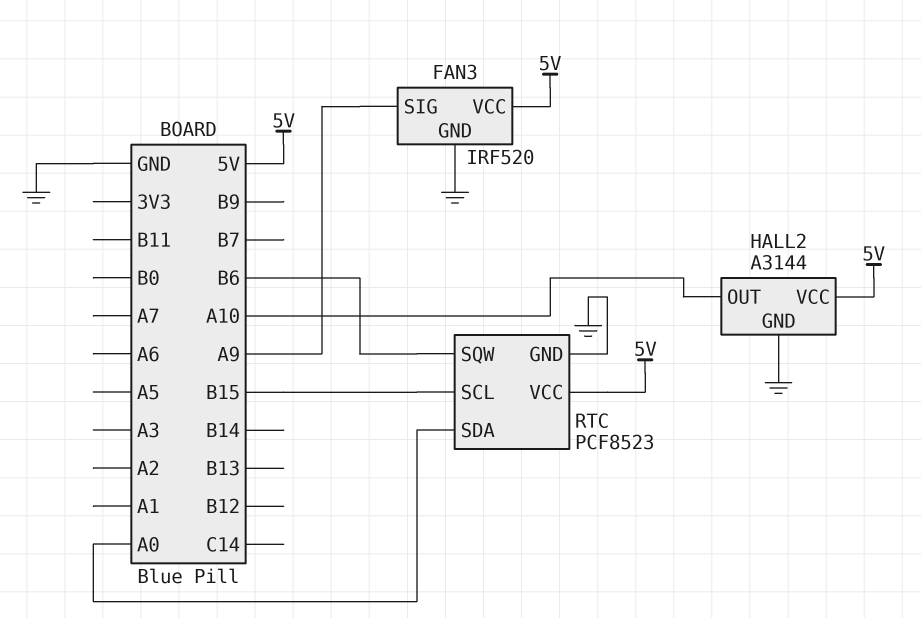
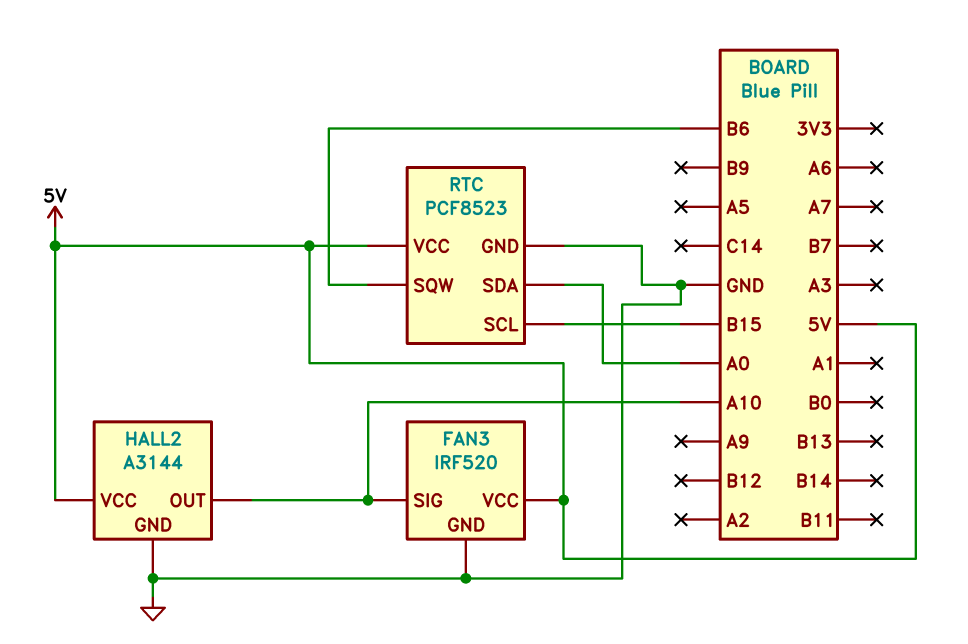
FAN3 pin SIG: A9 -> A10

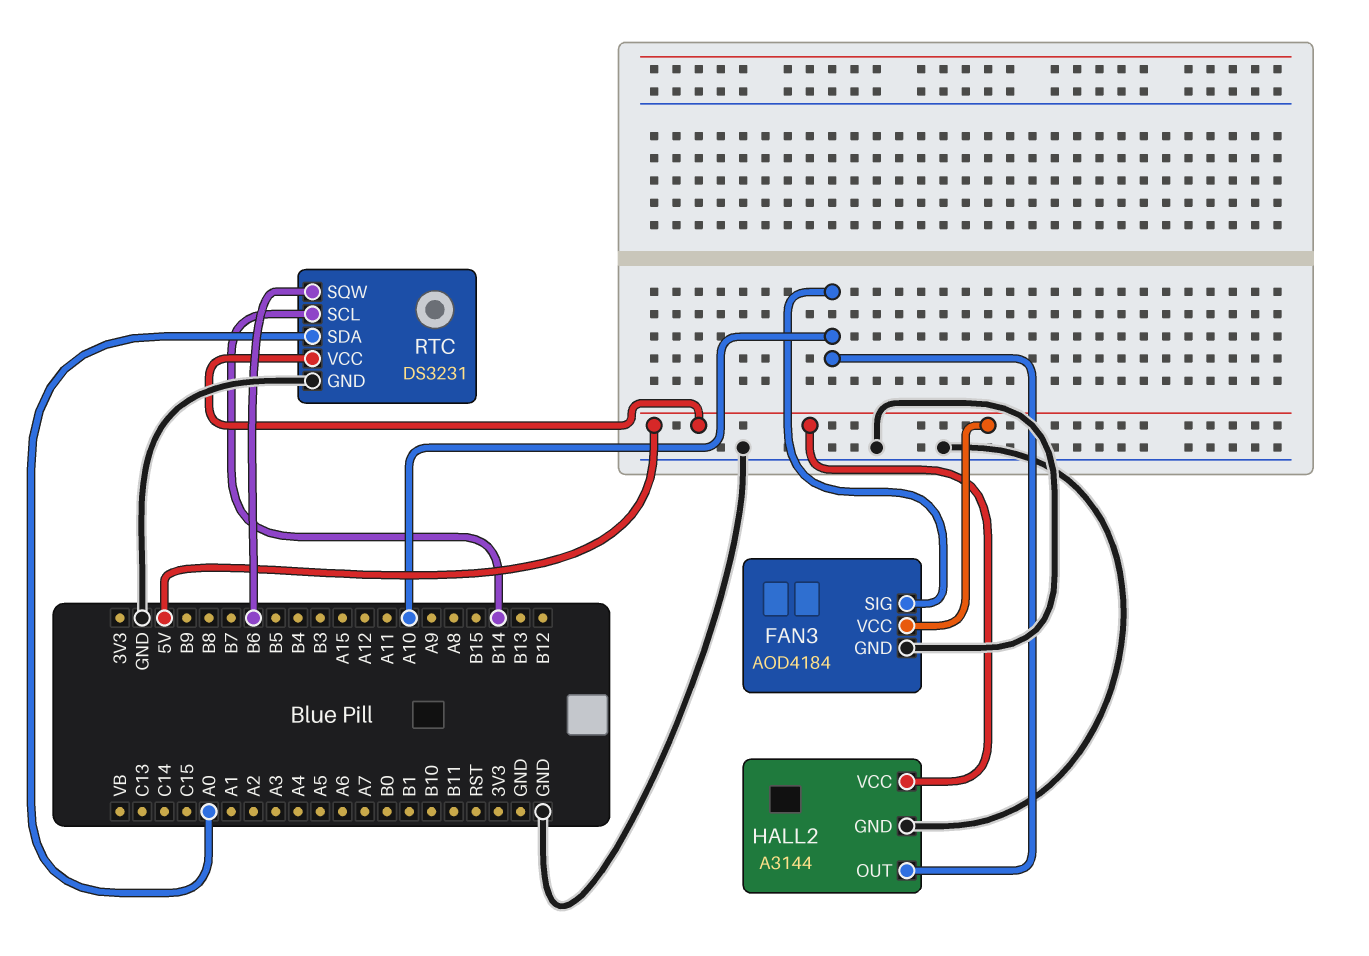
FAN3: IRF520 -> AOD4184
RTC: PCF8523 -> DS3231
RTC pin SCL: B15 -> B14

